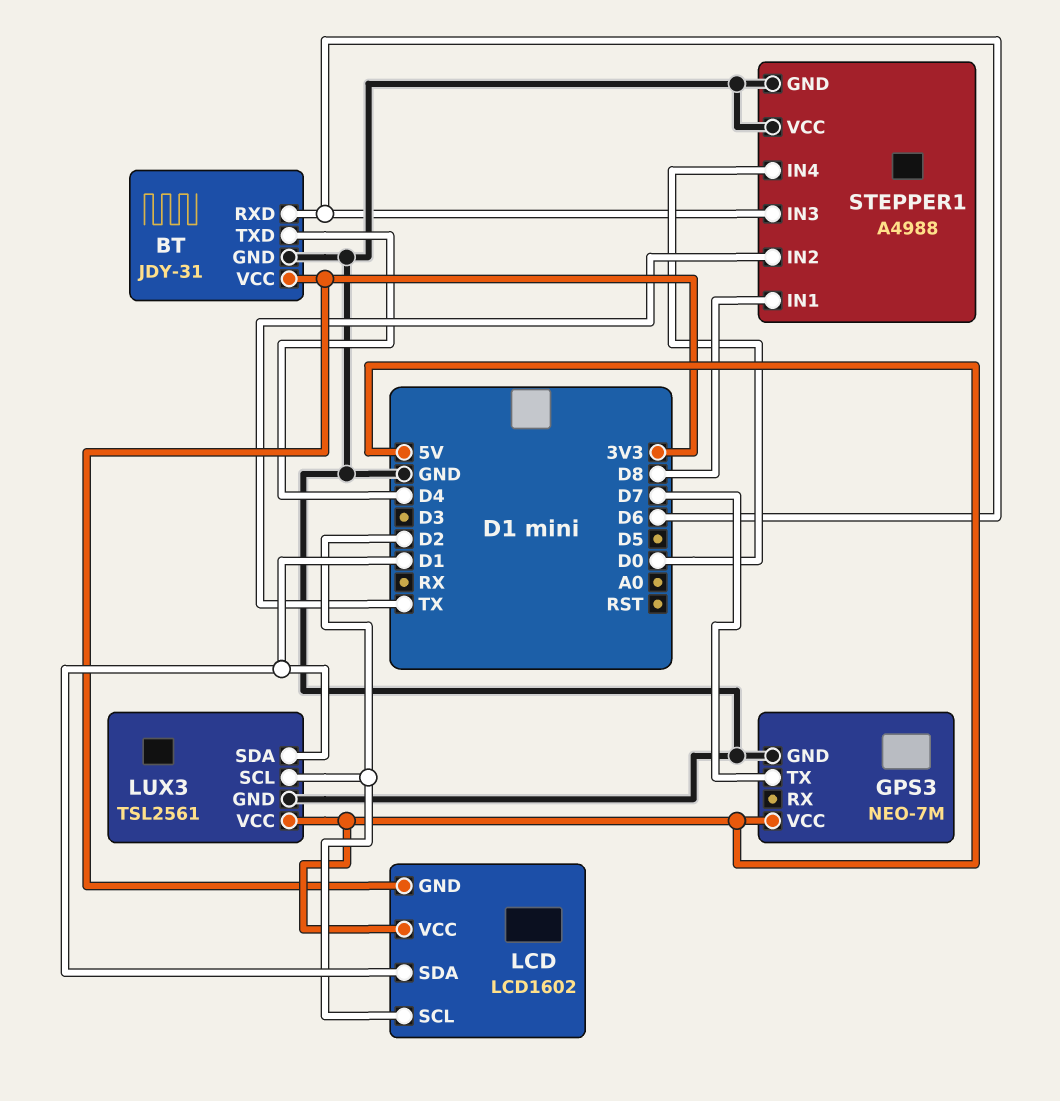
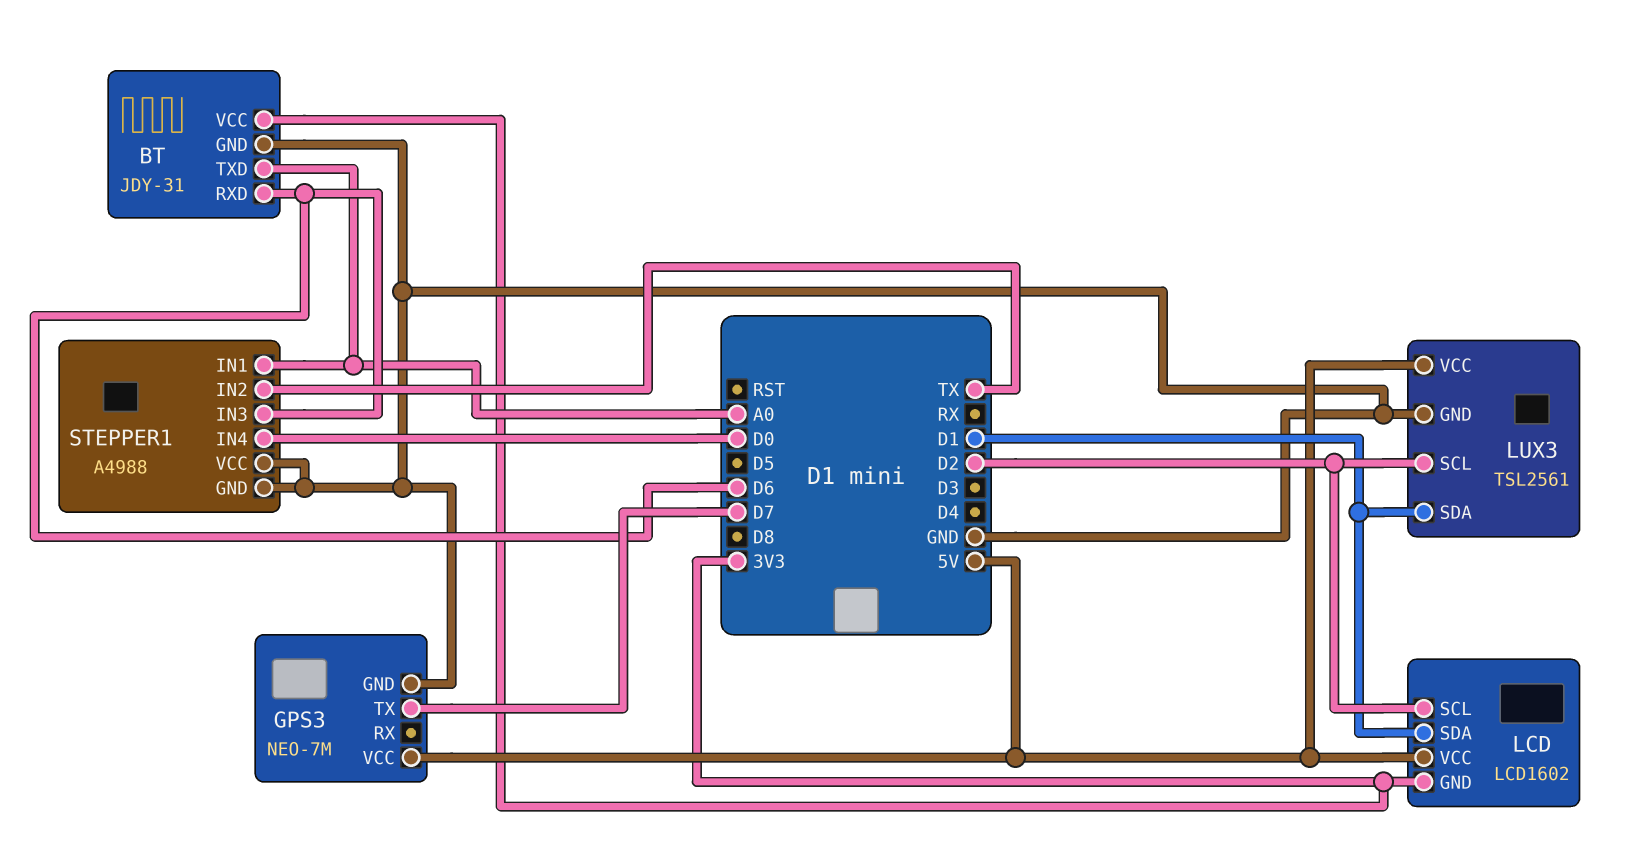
BT pin TXD: D4 -> A0
STEPPER1 pin IN1: D8 -> A0

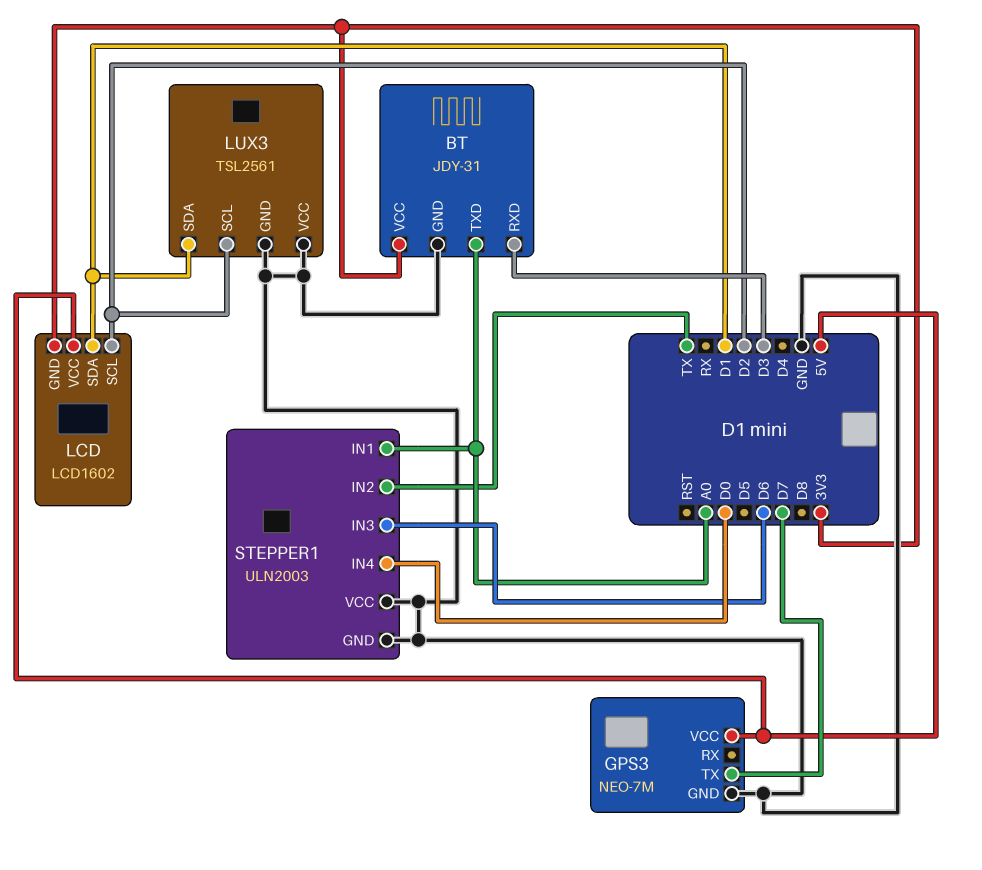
BT pin RXD: D6 -> D3
LUX3 pin VCC: 5V -> GND
STEPPER1: A4988 -> ULN2003

